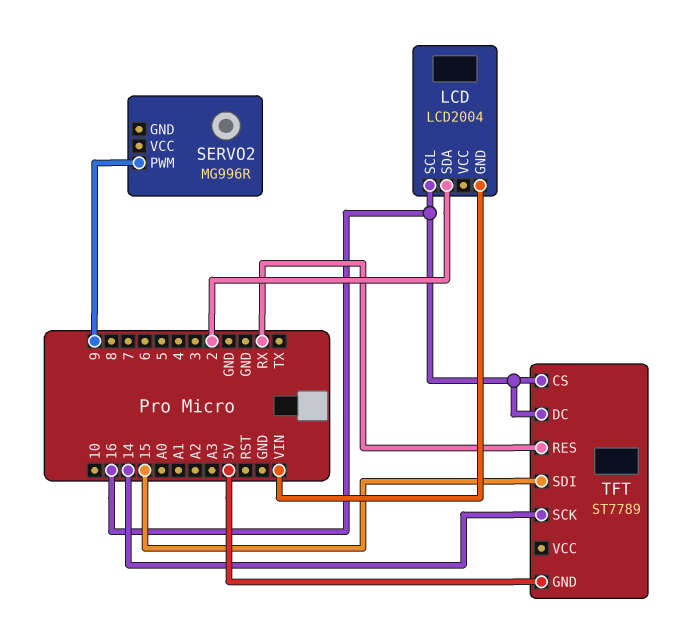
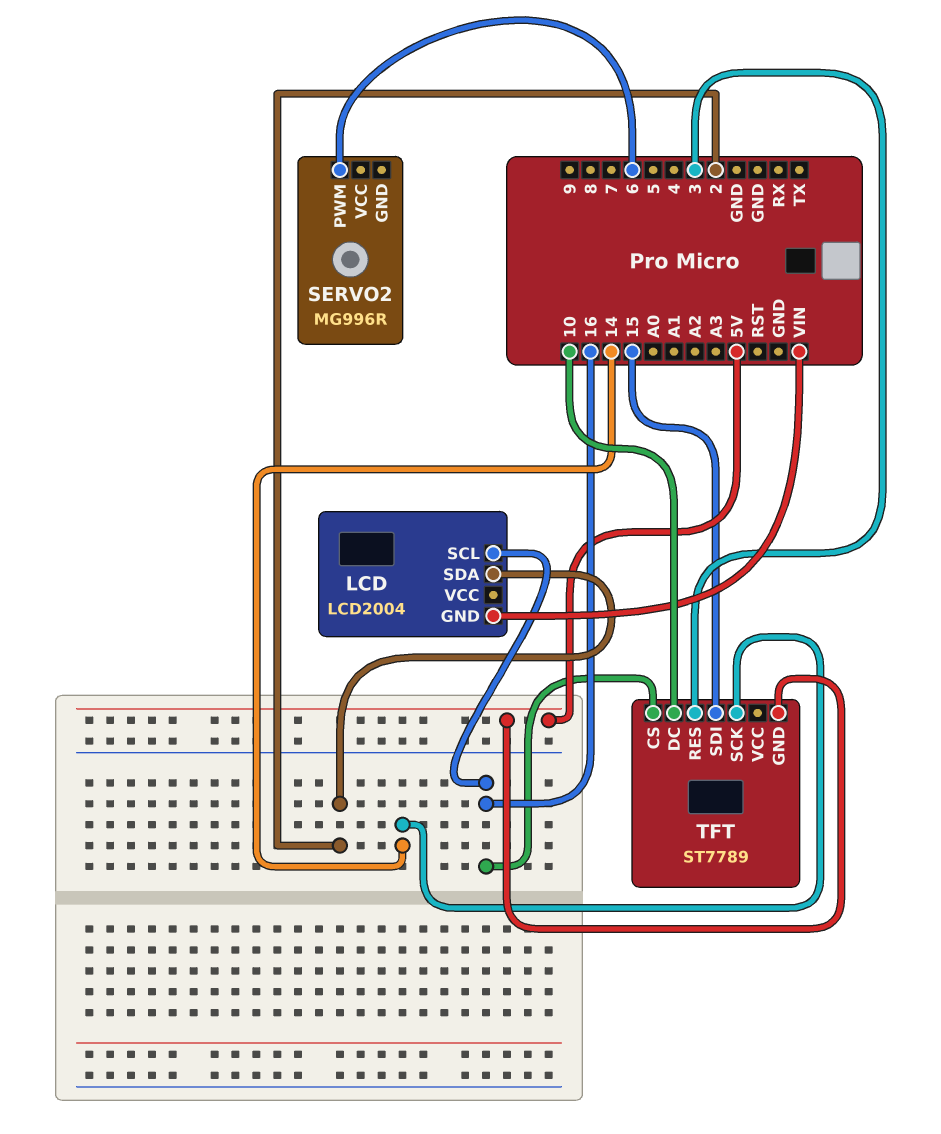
SERVO2 pin PWM: 9 -> 6
TFT pin DC: 16 -> 10
TFT pin RES: RX -> 3

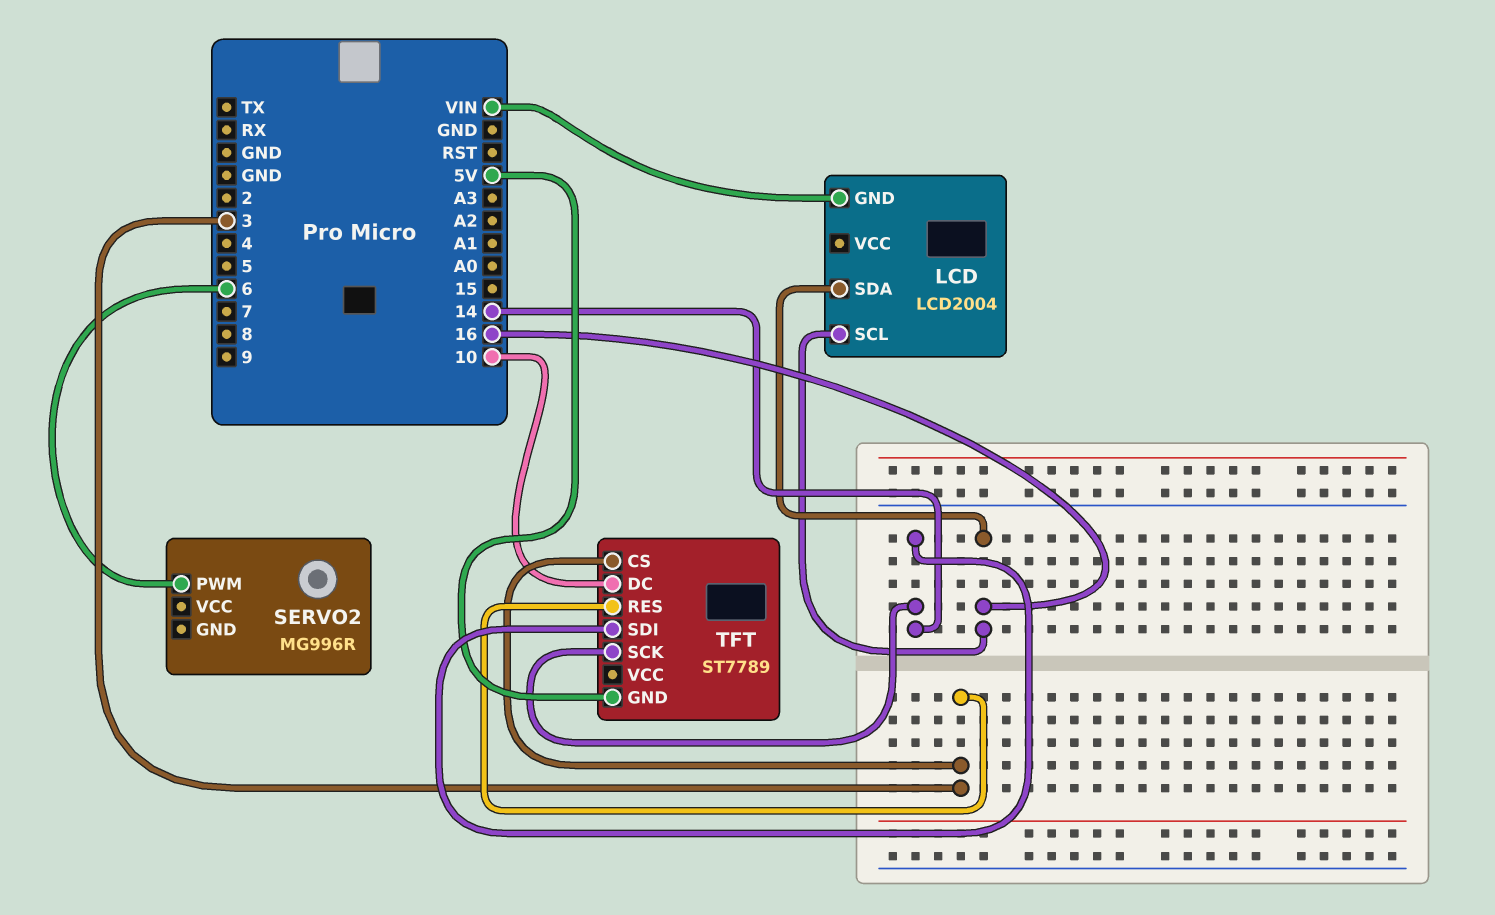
LCD pin SDA: 2 -> 16
TFT pin CS: 16 -> 3
TFT pin SDI: 15 -> 14

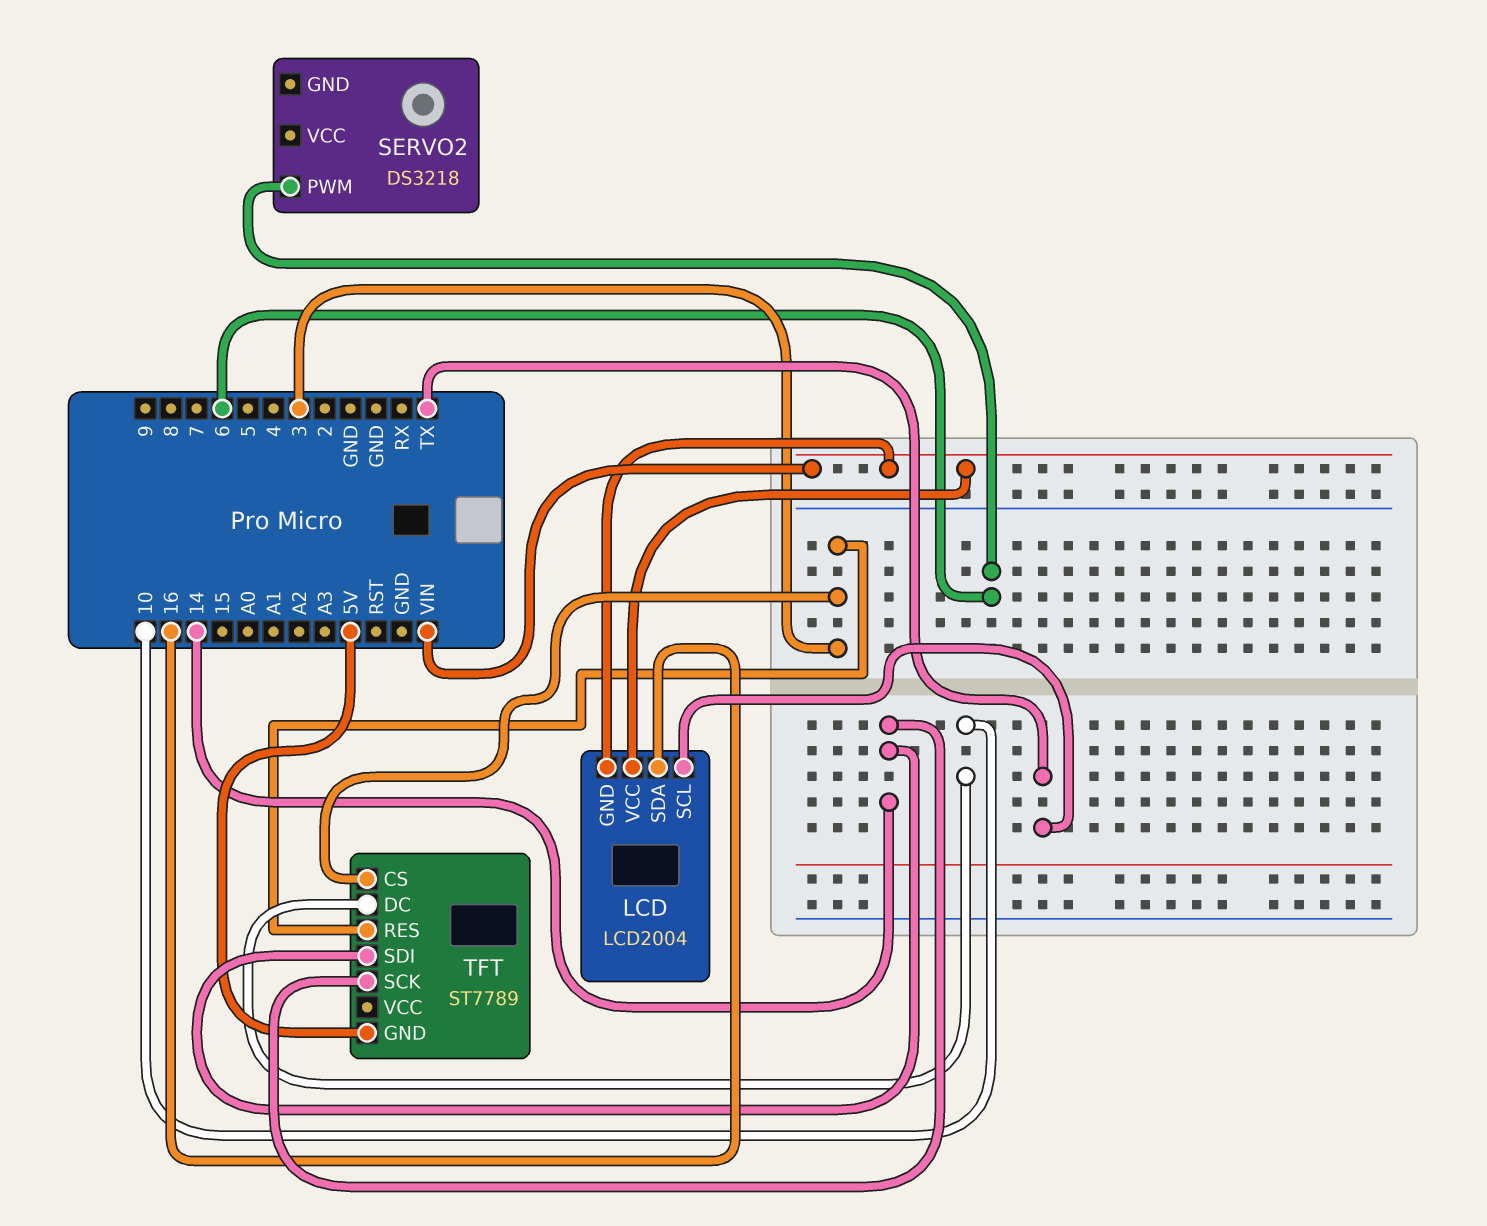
LCD pin SCL: 16 -> TX
LCD pin VCC: none -> VIN
SERVO2: MG996R -> DS3218

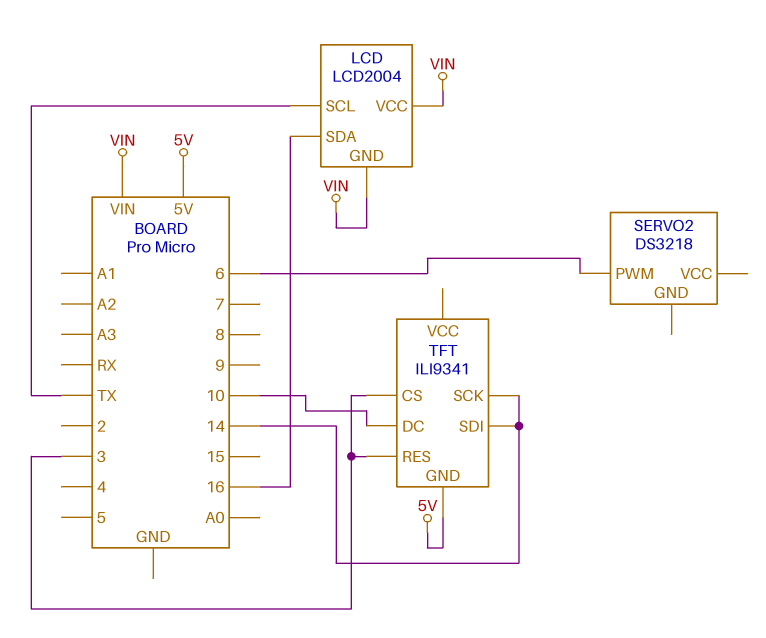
TFT: ST7789 -> ILI9341

